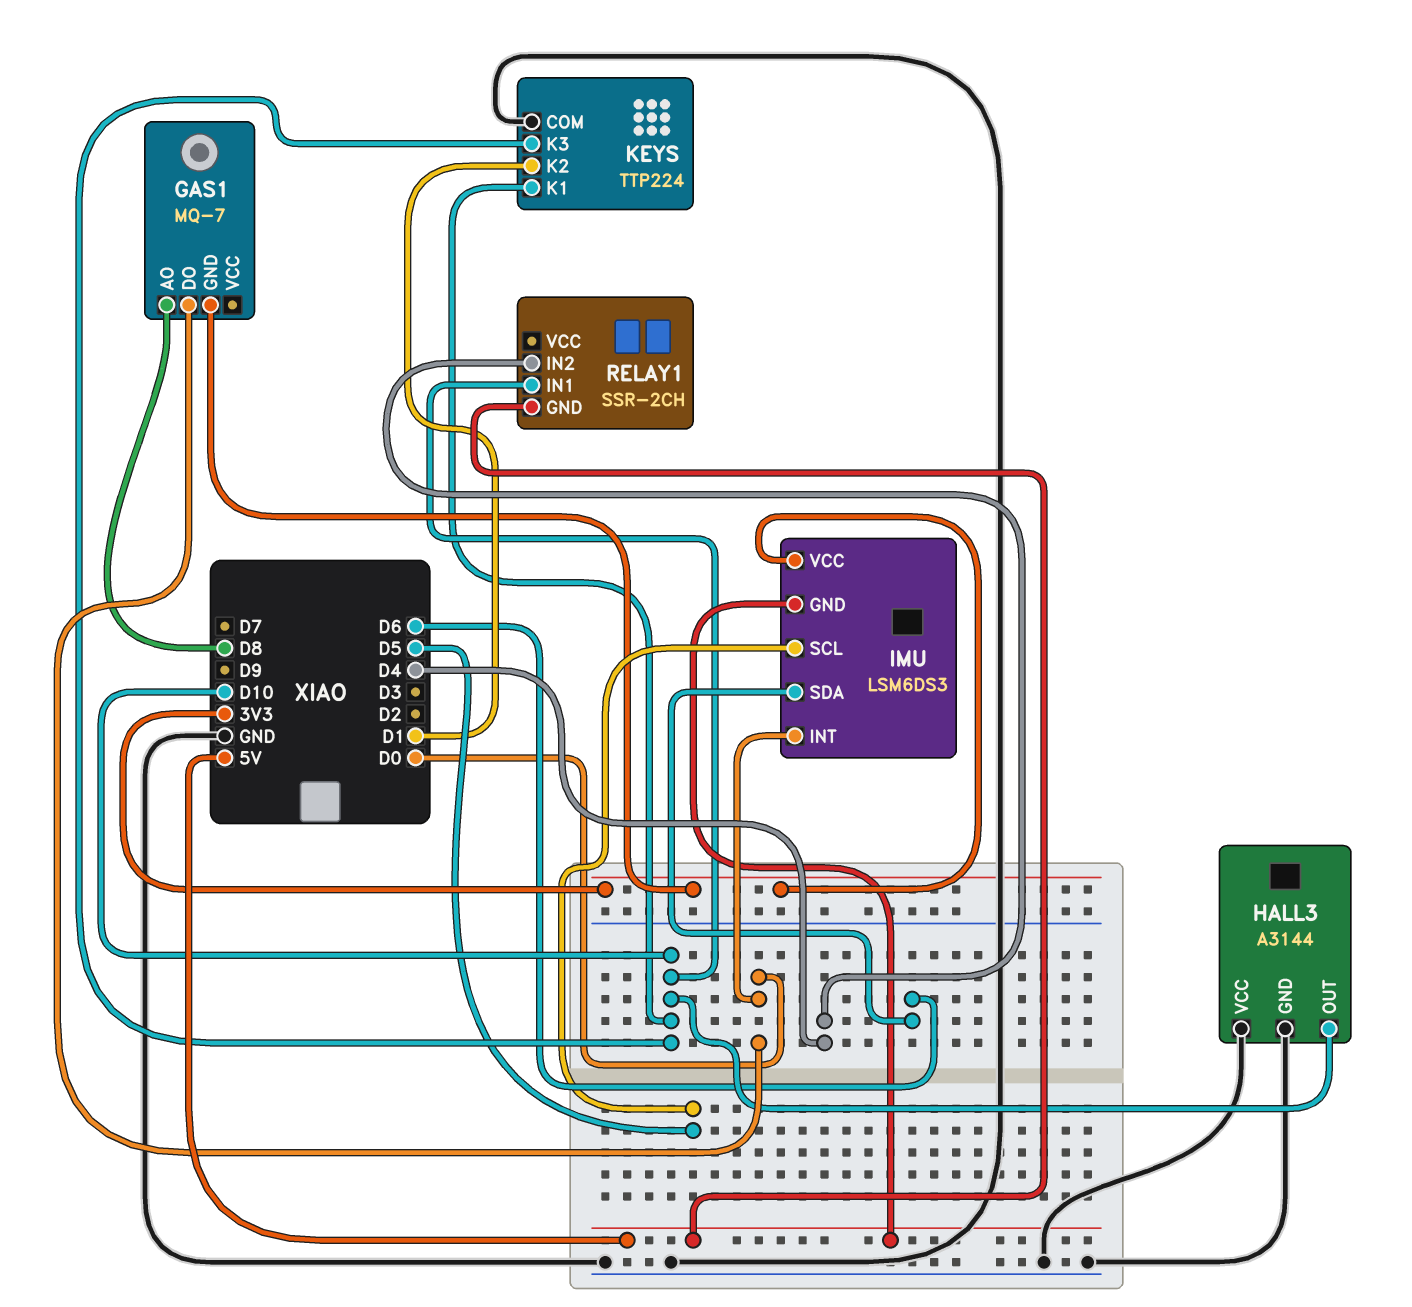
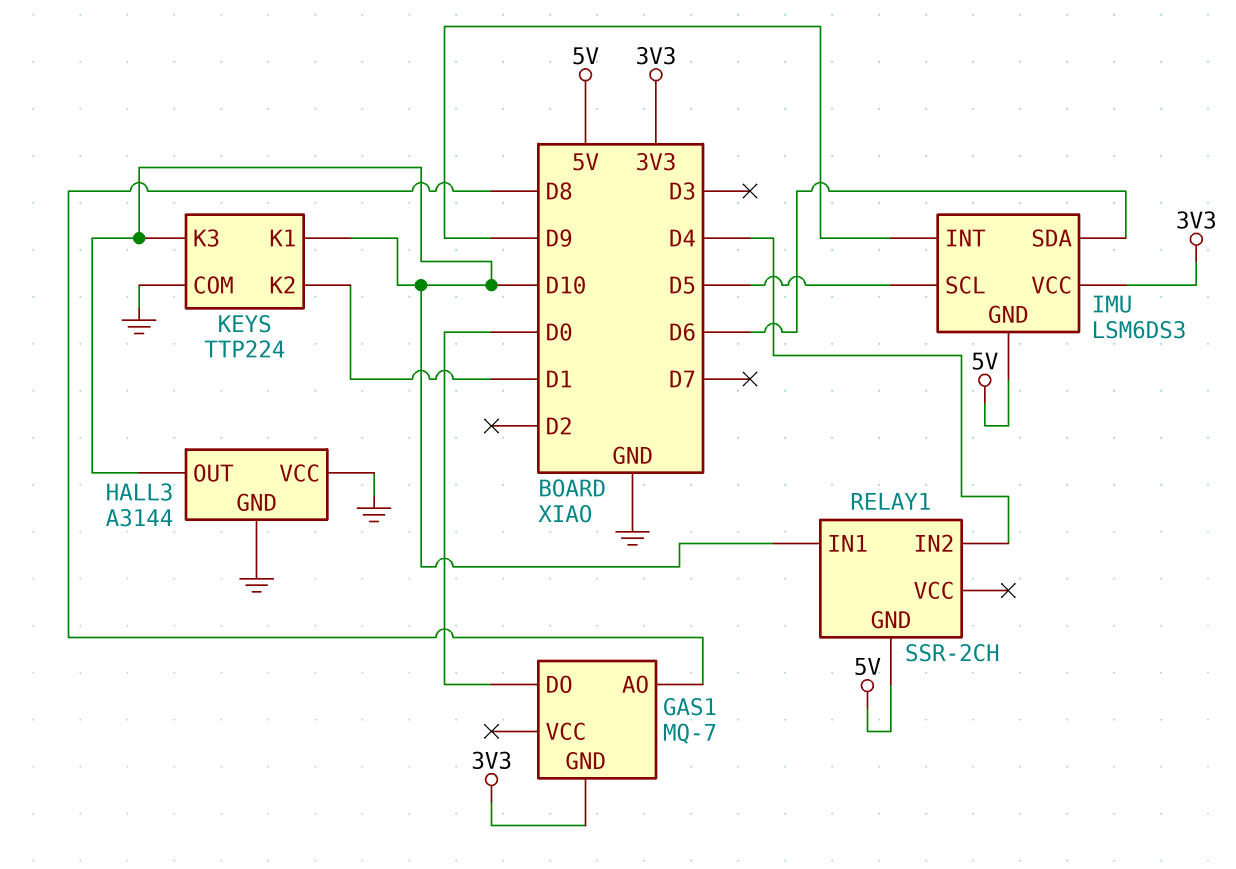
IMU pin INT: D0 -> D9

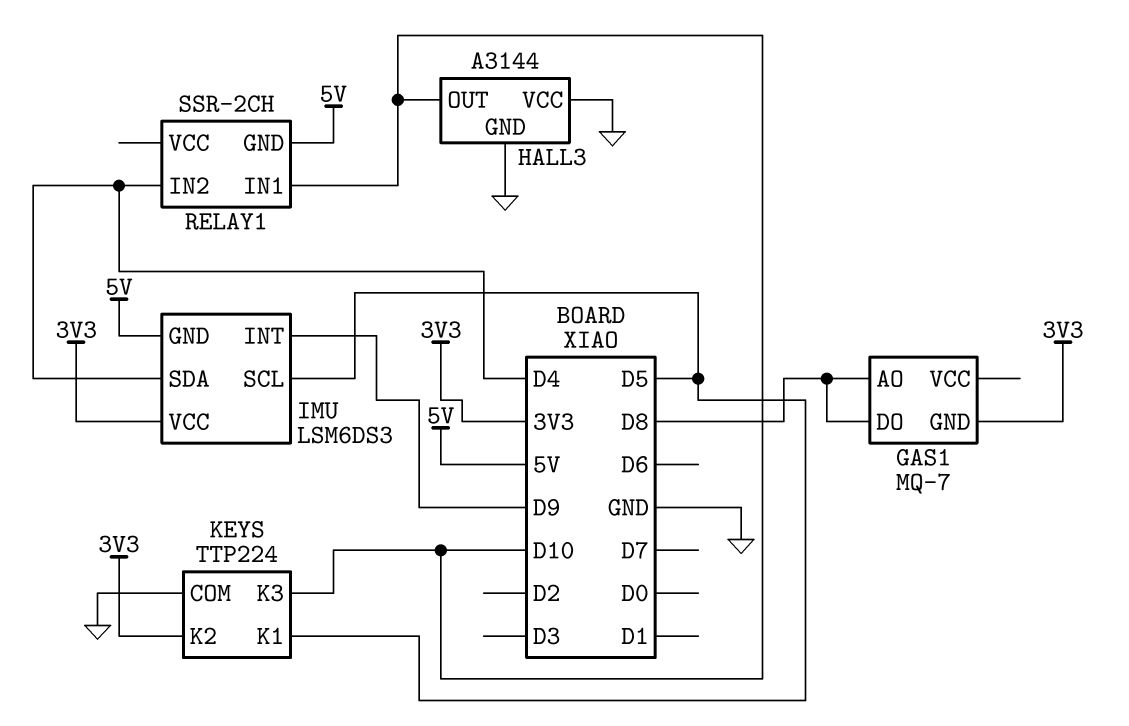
GAS1 pin DO: D0 -> D8
IMU pin SDA: D6 -> D4
KEYS pin K1: D10 -> D5
KEYS pin K2: D1 -> 3V3

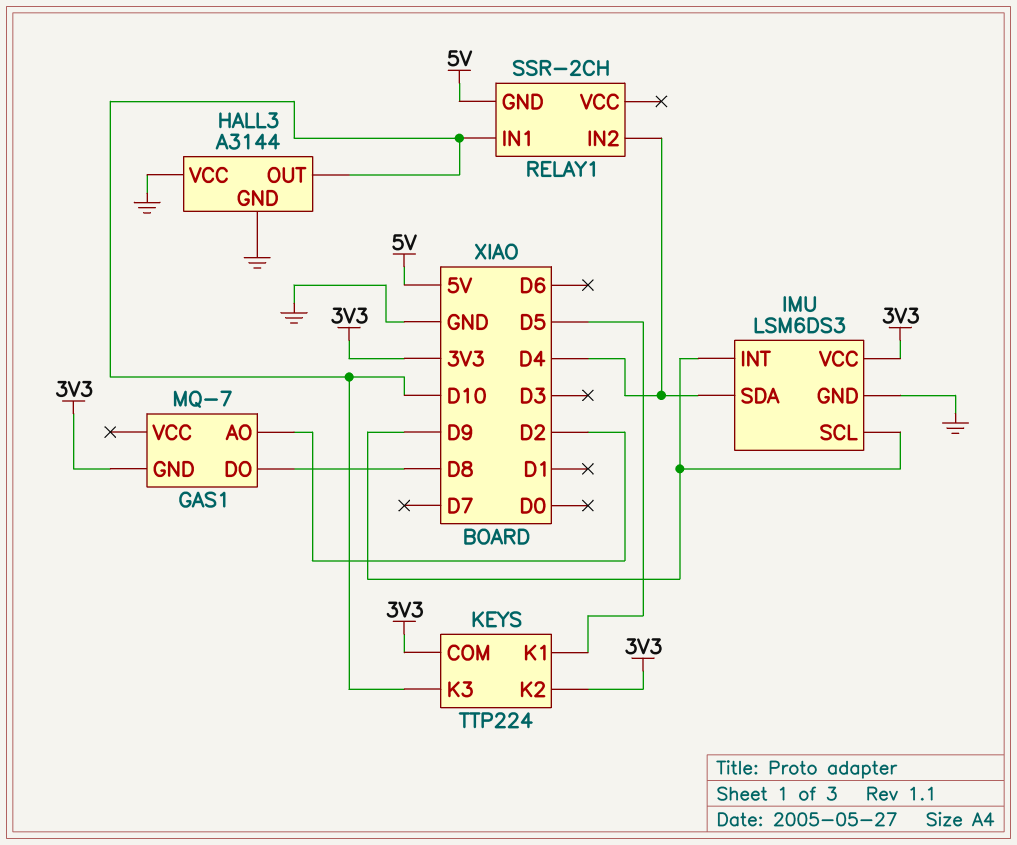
GAS1 pin AO: D8 -> D2
IMU pin GND: 5V -> GND
IMU pin SCL: D5 -> D9
KEYS pin COM: GND -> 3V3

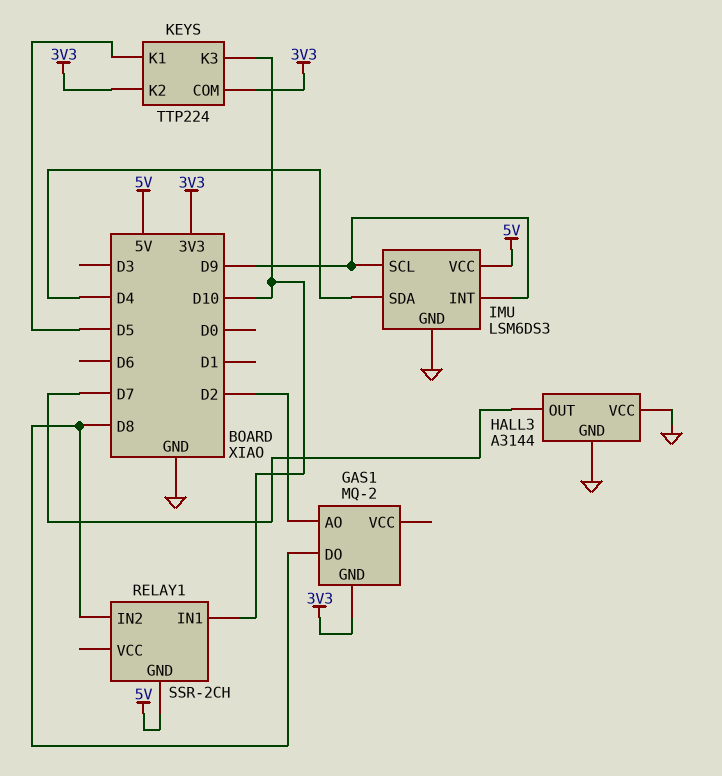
GAS1: MQ-7 -> MQ-2
HALL3 pin OUT: D10 -> D7
IMU pin VCC: 3V3 -> 5V
RELAY1 pin IN2: D4 -> D8

